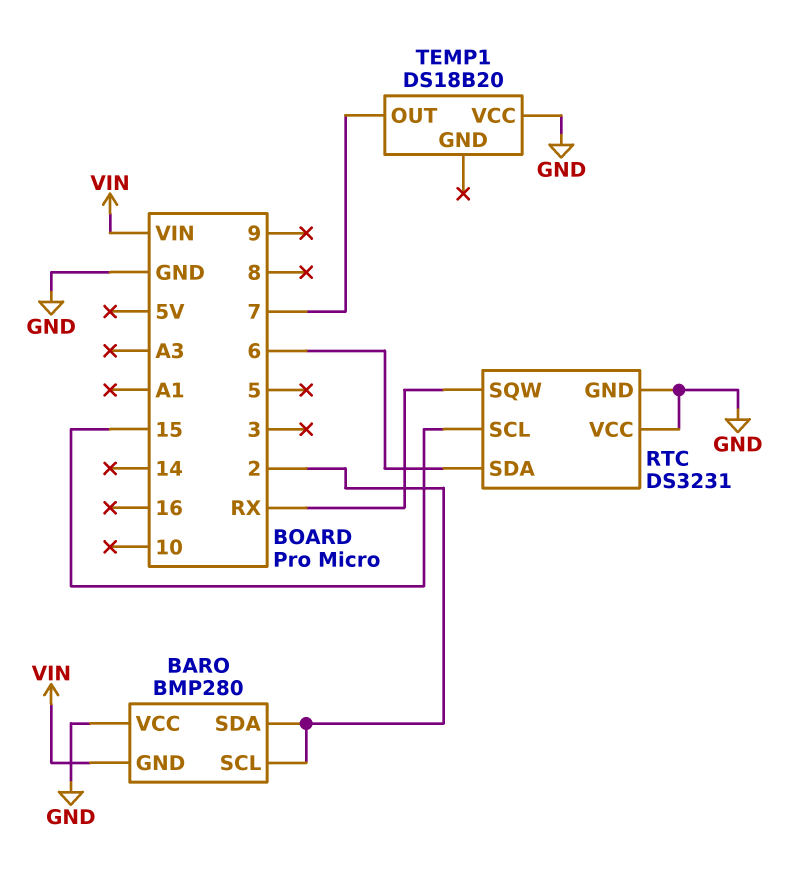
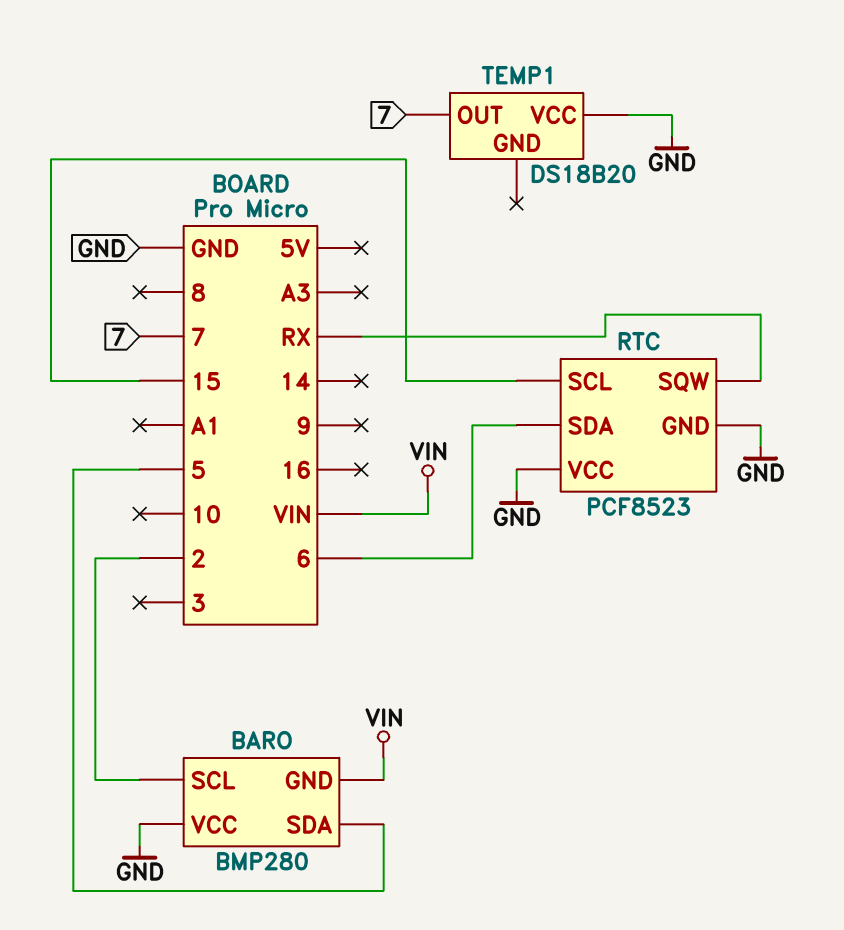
BARO pin SDA: 2 -> 5
RTC: DS3231 -> PCF8523

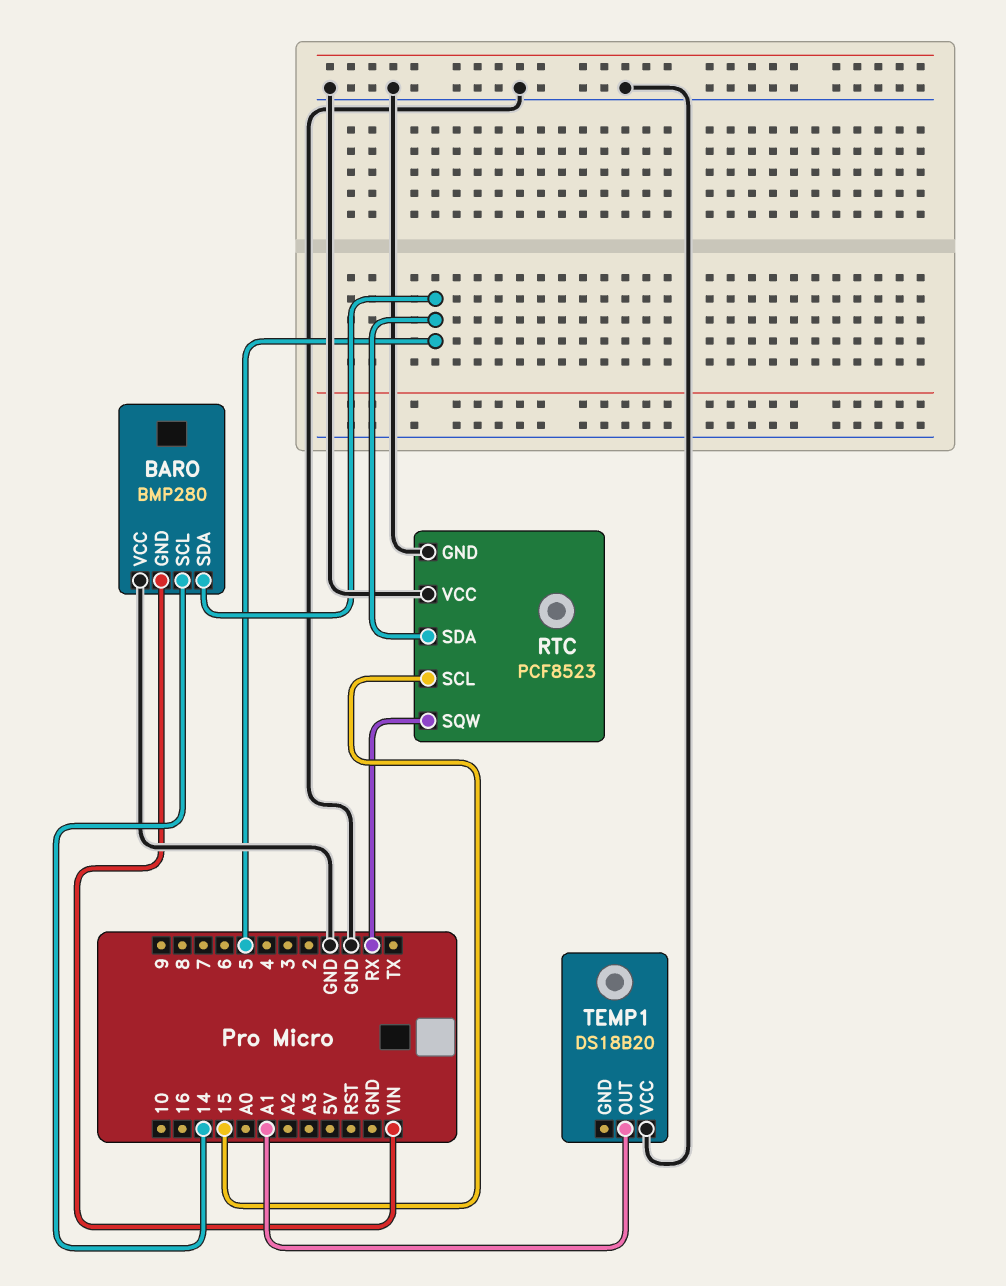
BARO pin SCL: 2 -> 14
RTC pin SDA: 6 -> 5
TEMP1 pin OUT: 7 -> A1

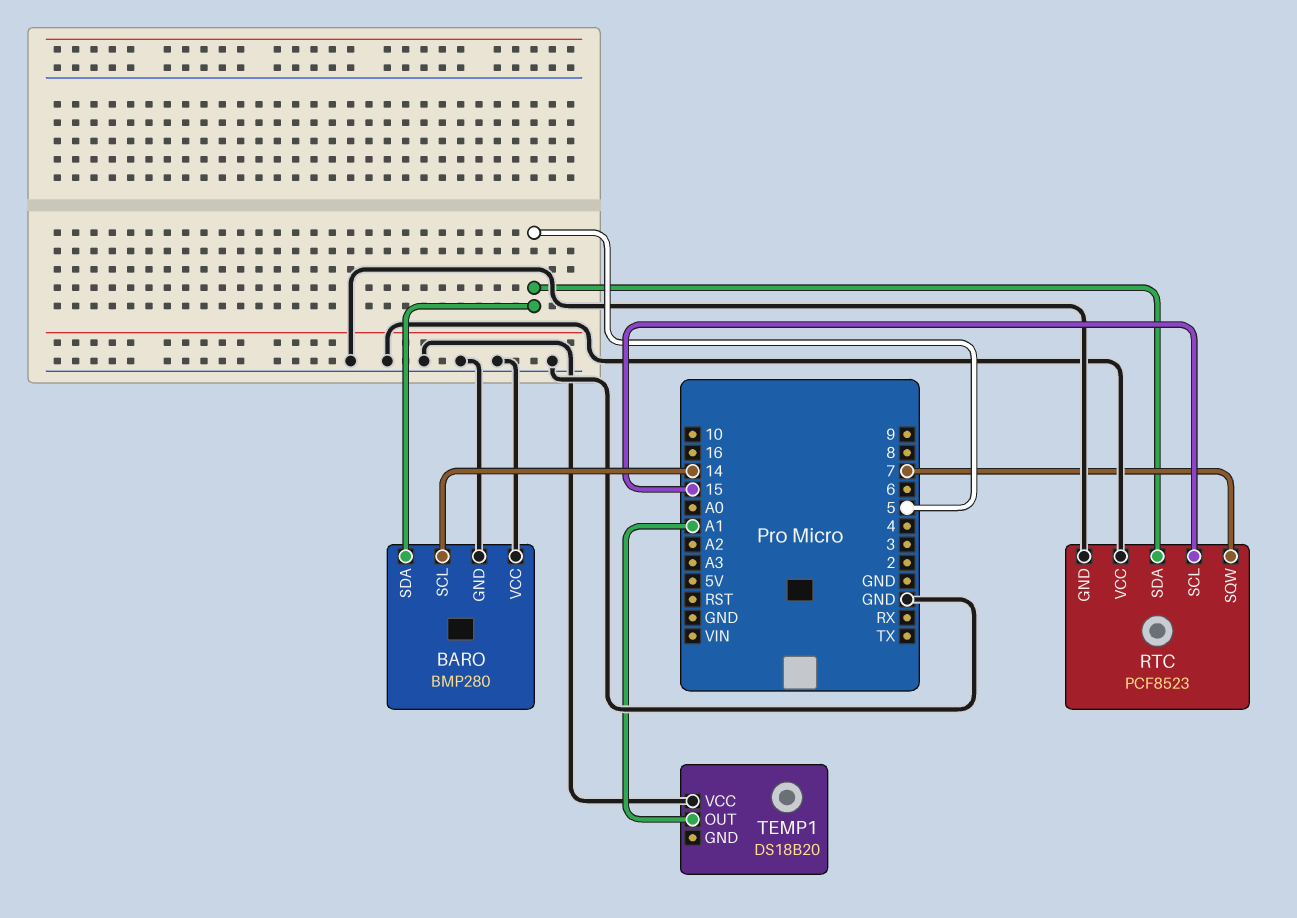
BARO pin GND: VIN -> GND
RTC pin SQW: RX -> 7

